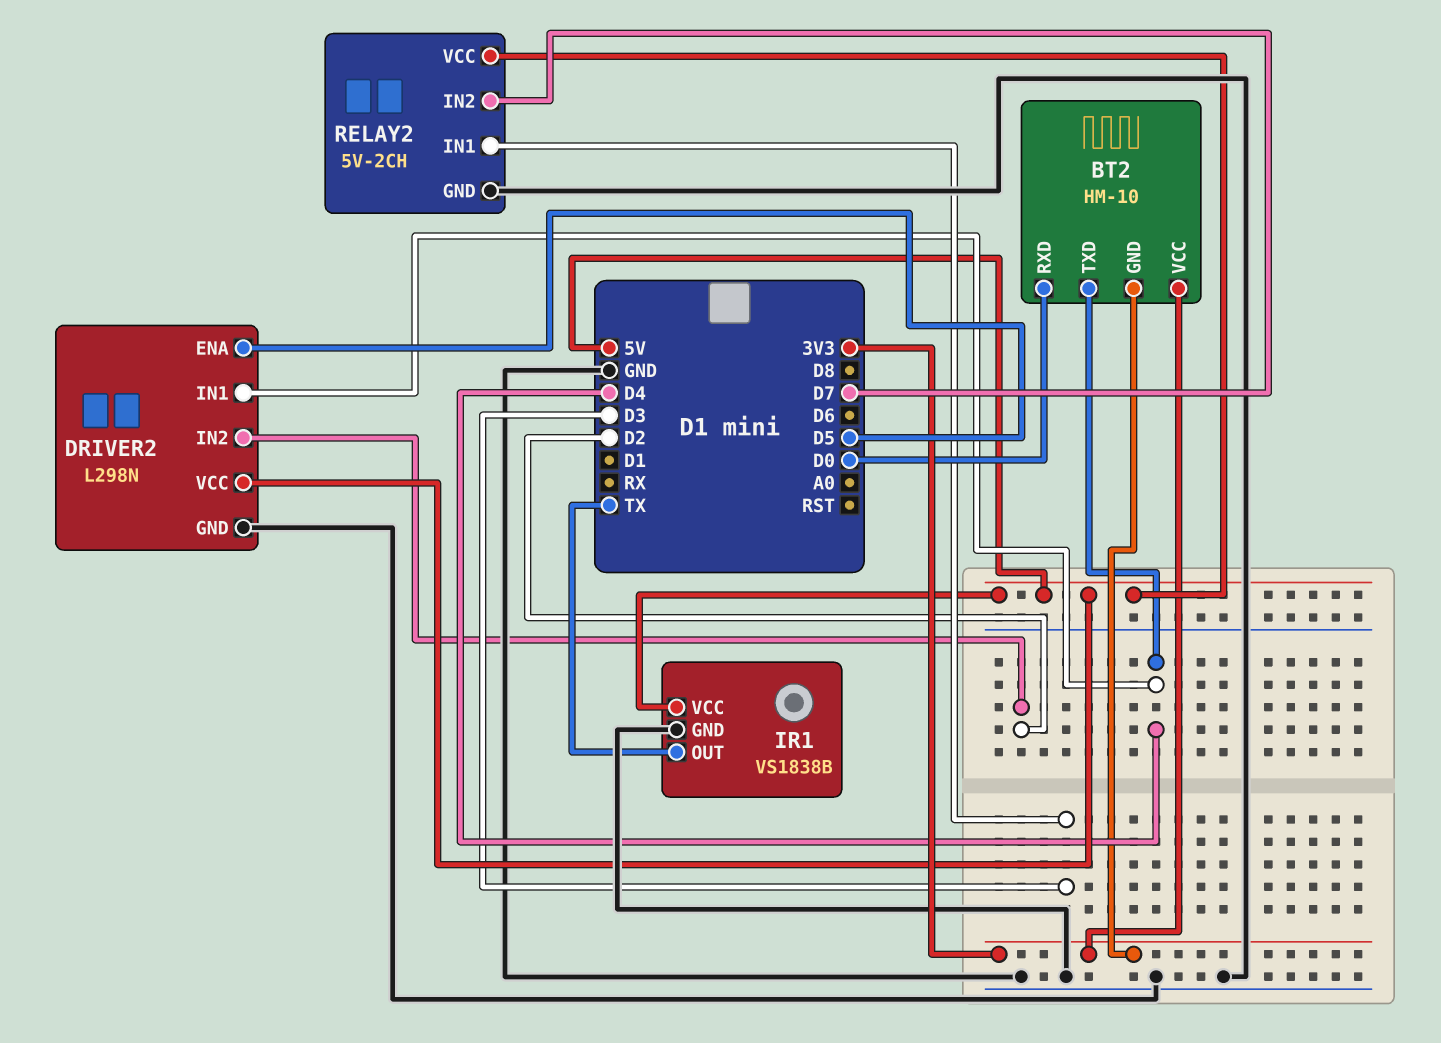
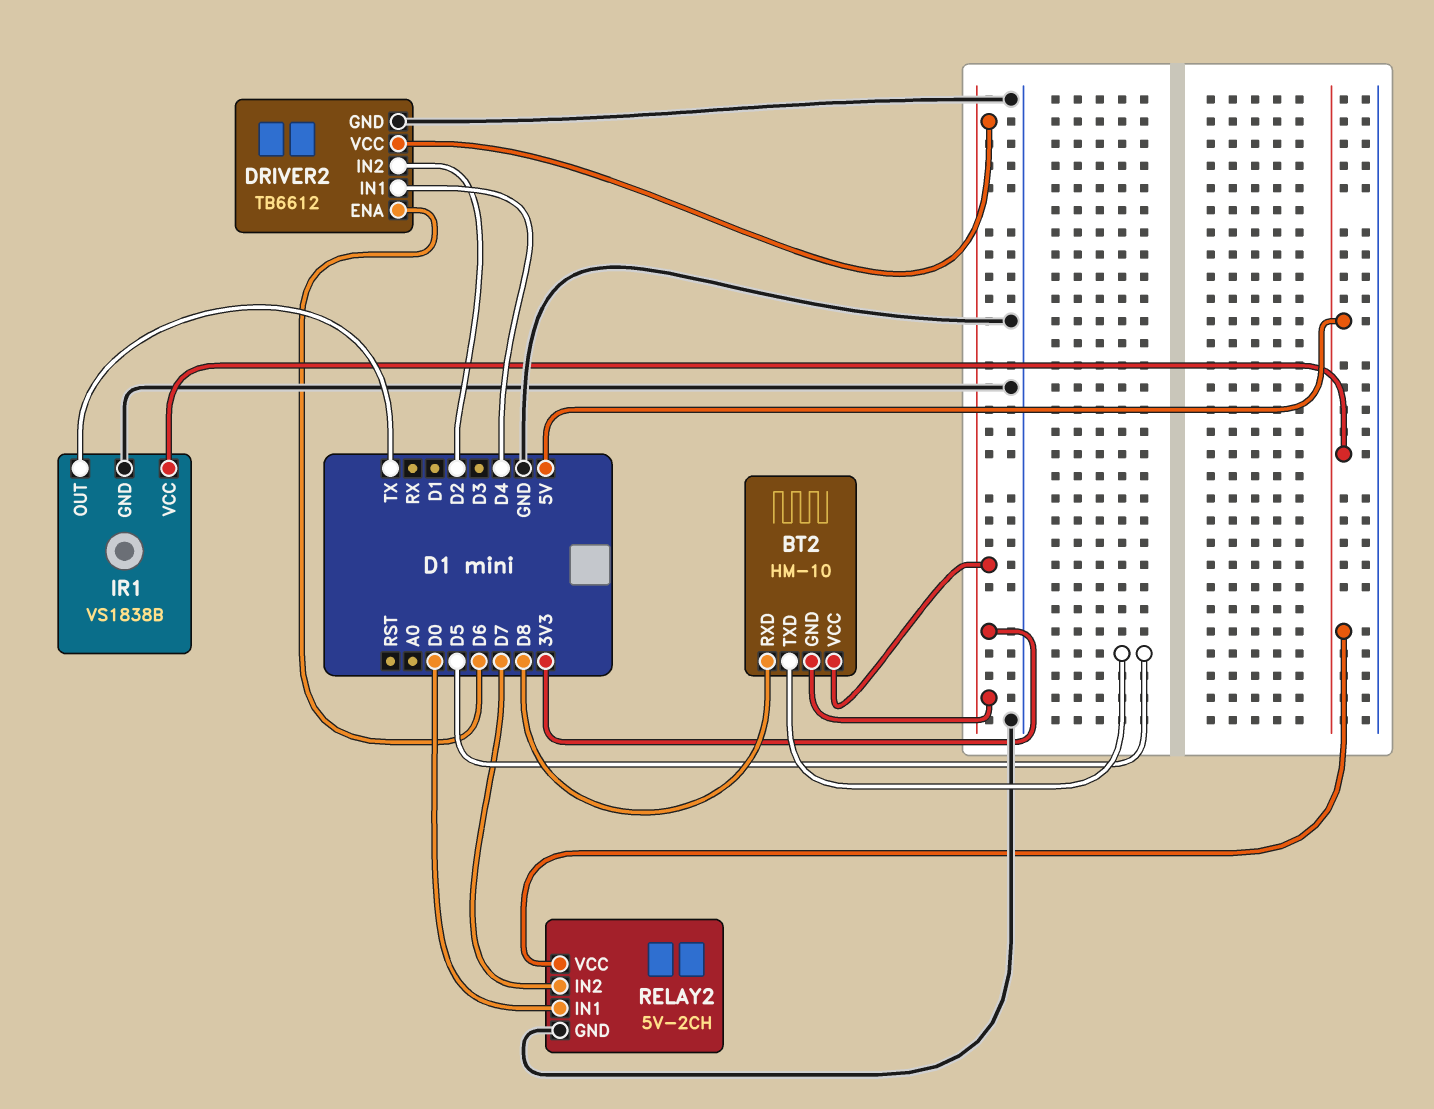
BT2 pin RXD: D0 -> D8
BT2 pin TXD: D4 -> D5
DRIVER2: L298N -> TB6612
DRIVER2 pin ENA: D5 -> D6
DRIVER2 pin VCC: 5V -> 3V3
RELAY2 pin IN1: D3 -> D0

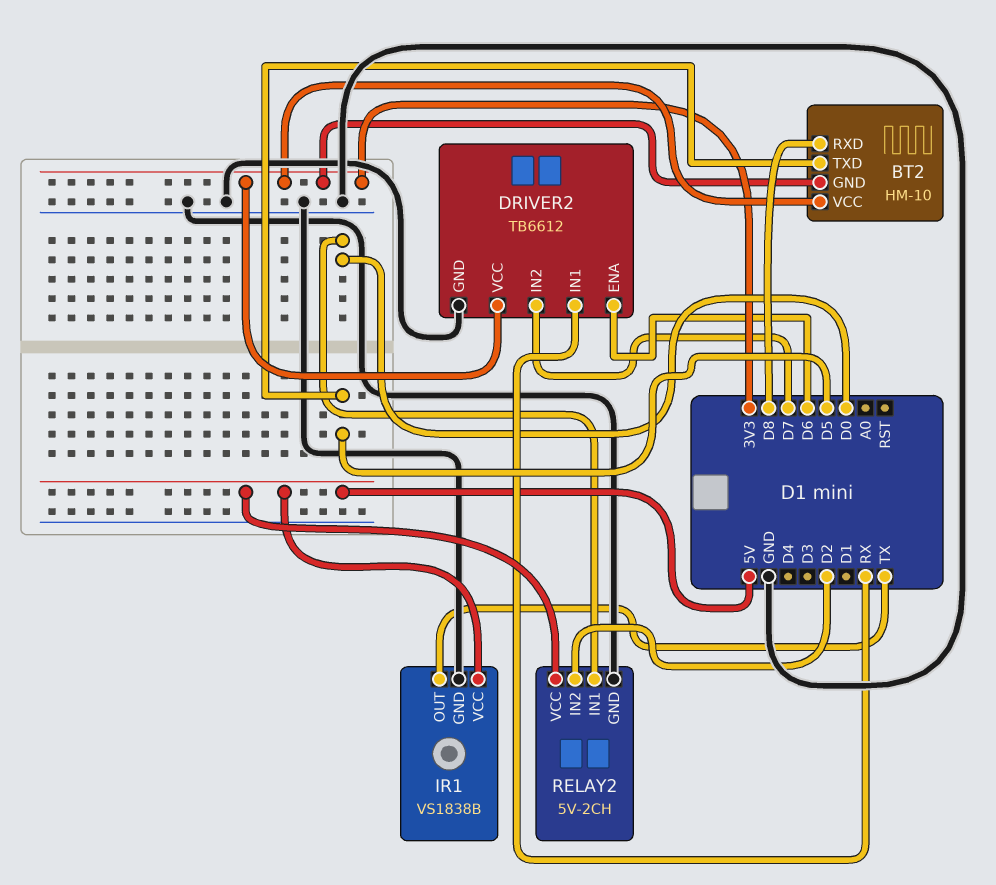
DRIVER2 pin IN1: D4 -> RX
DRIVER2 pin IN2: D2 -> D7
RELAY2 pin IN2: D7 -> D2

